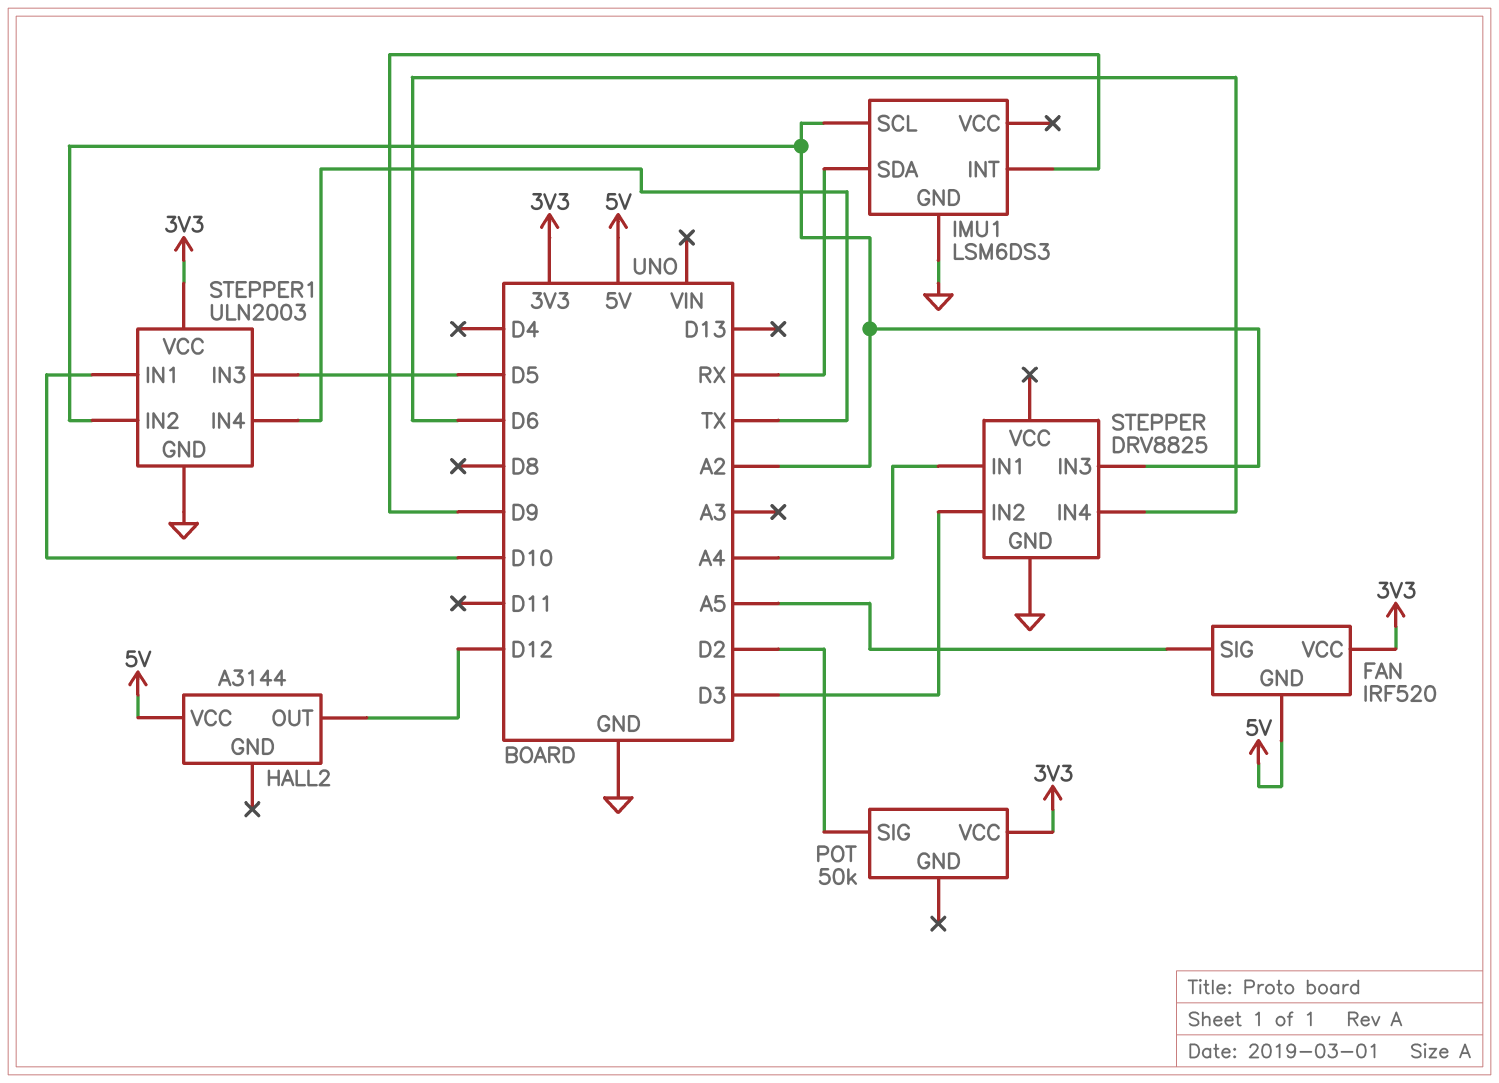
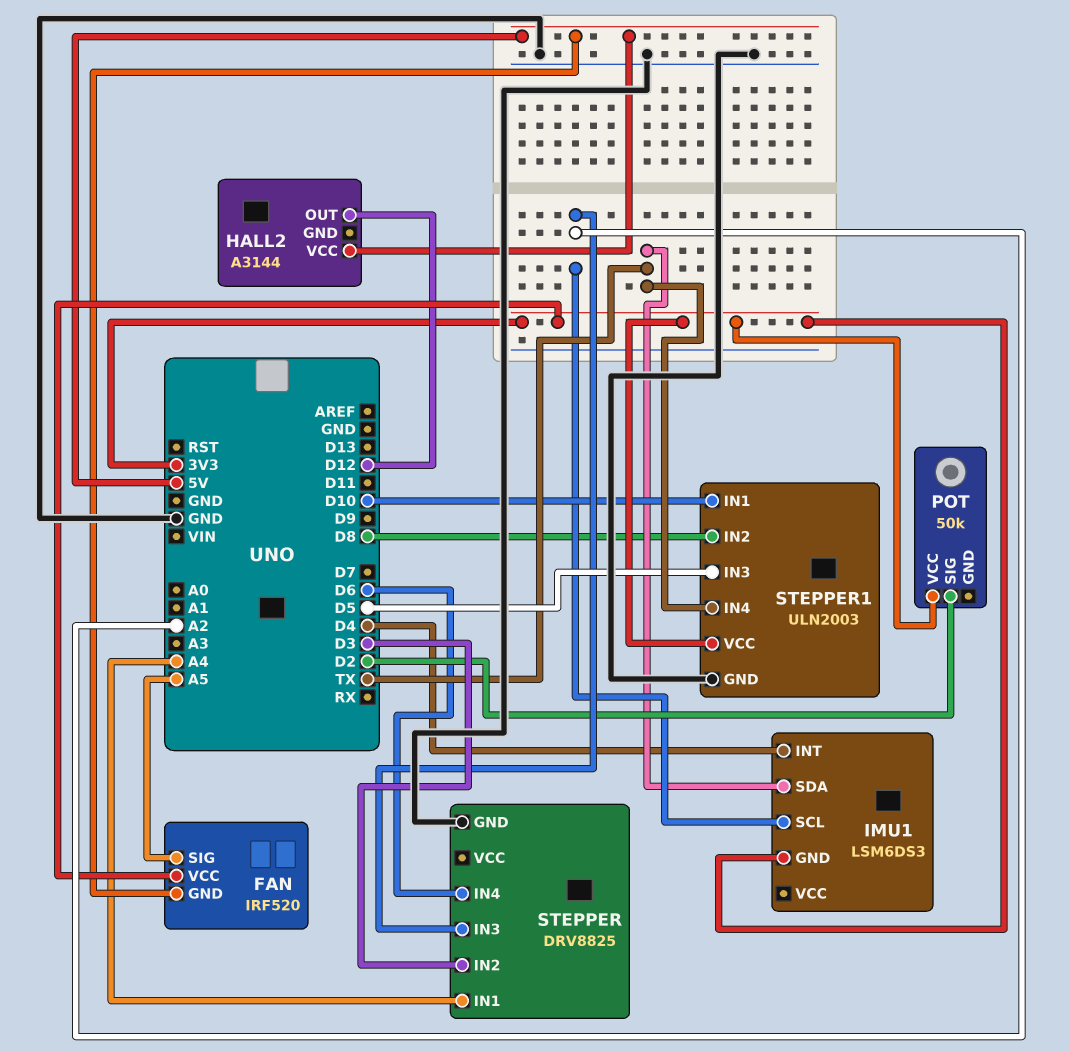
IMU1 pin GND: GND -> 3V3
IMU1 pin INT: D9 -> D4
IMU1 pin SDA: RX -> TX
STEPPER1 pin IN2: A2 -> D8

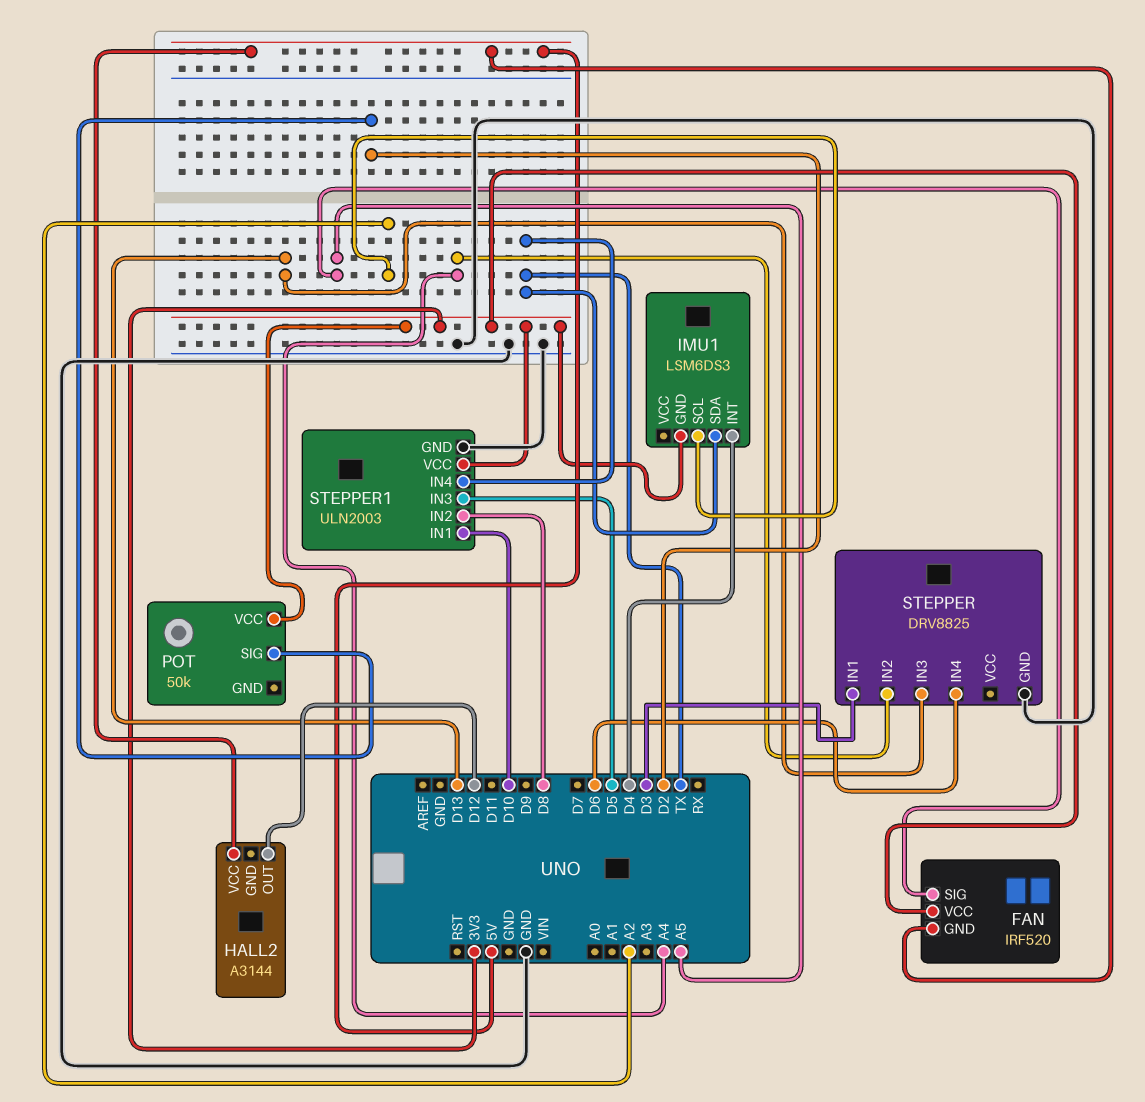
STEPPER pin IN1: A4 -> D3
STEPPER pin IN2: D3 -> A4
STEPPER pin IN3: A2 -> D13

